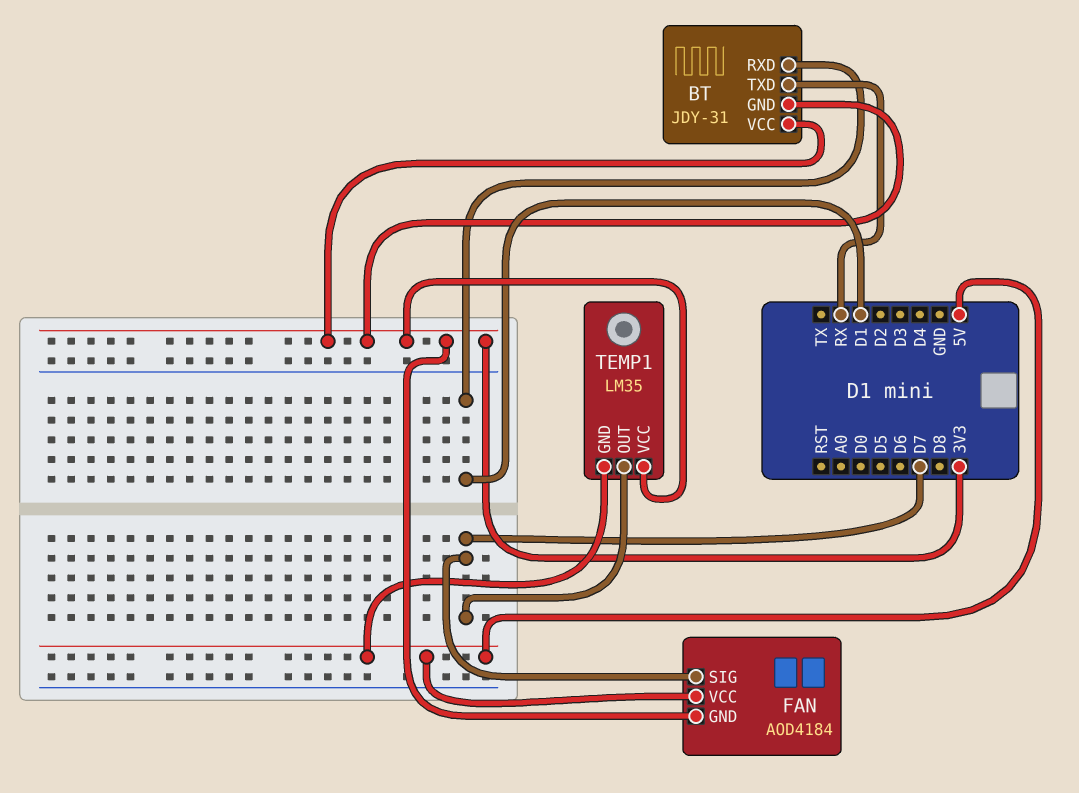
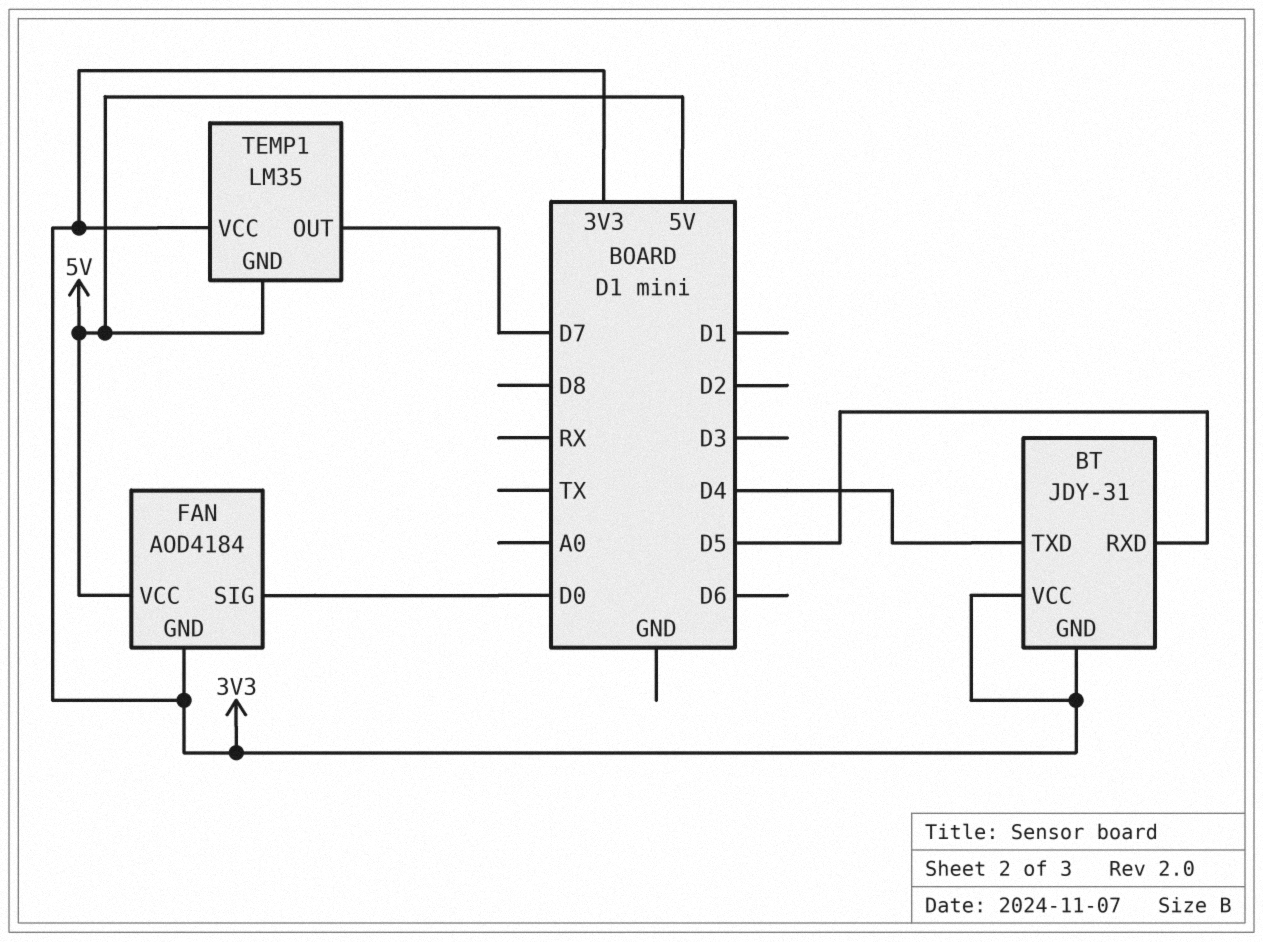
BT pin RXD: D1 -> D5
BT pin TXD: RX -> D4
FAN pin SIG: D7 -> D0

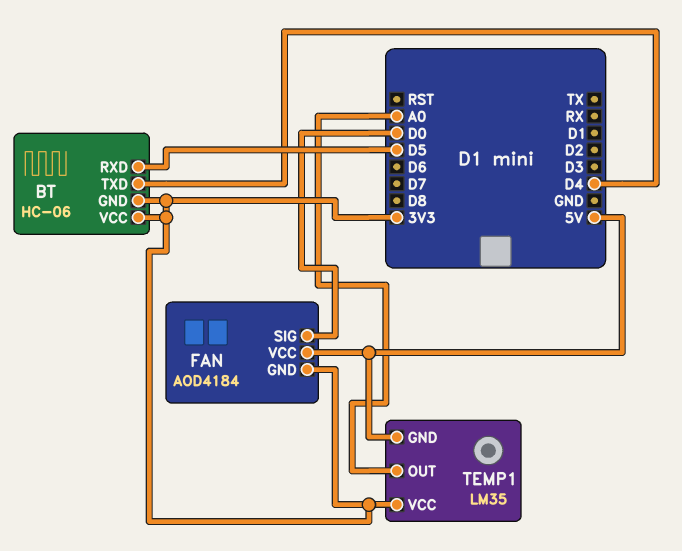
BT: JDY-31 -> HC-06
TEMP1 pin OUT: D7 -> A0

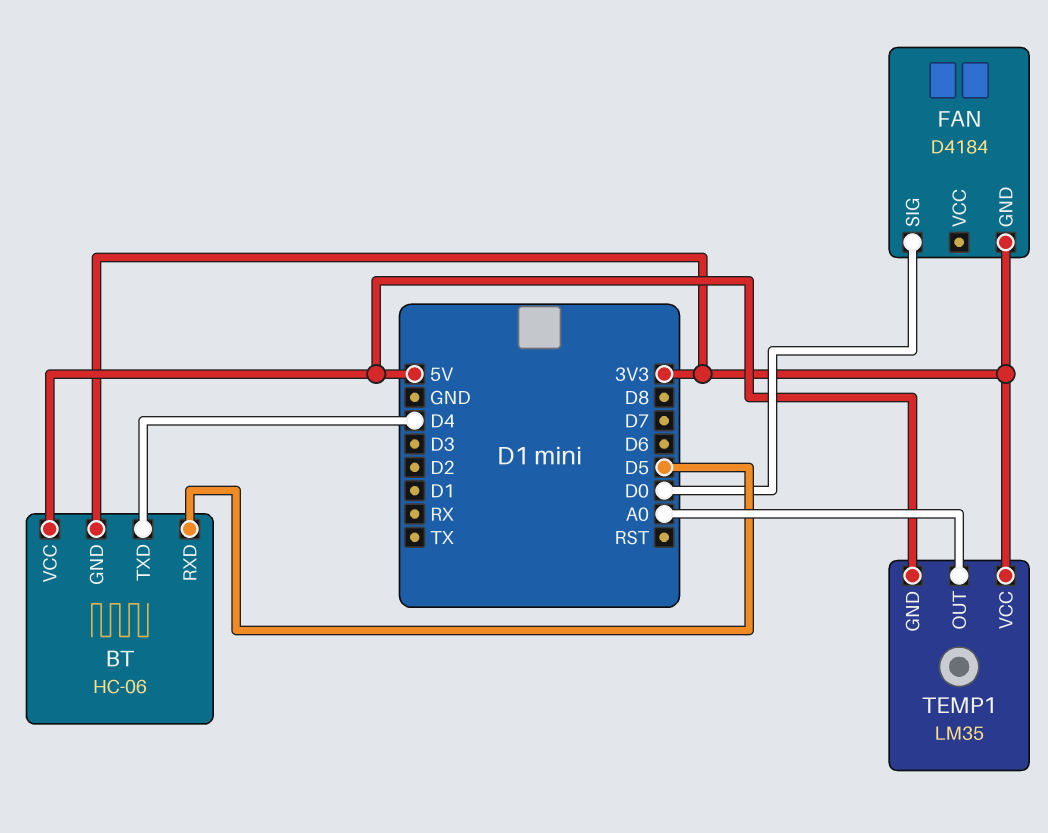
BT pin VCC: 3V3 -> 5V
FAN: AOD4184 -> D4184
FAN pin VCC: 5V -> none

